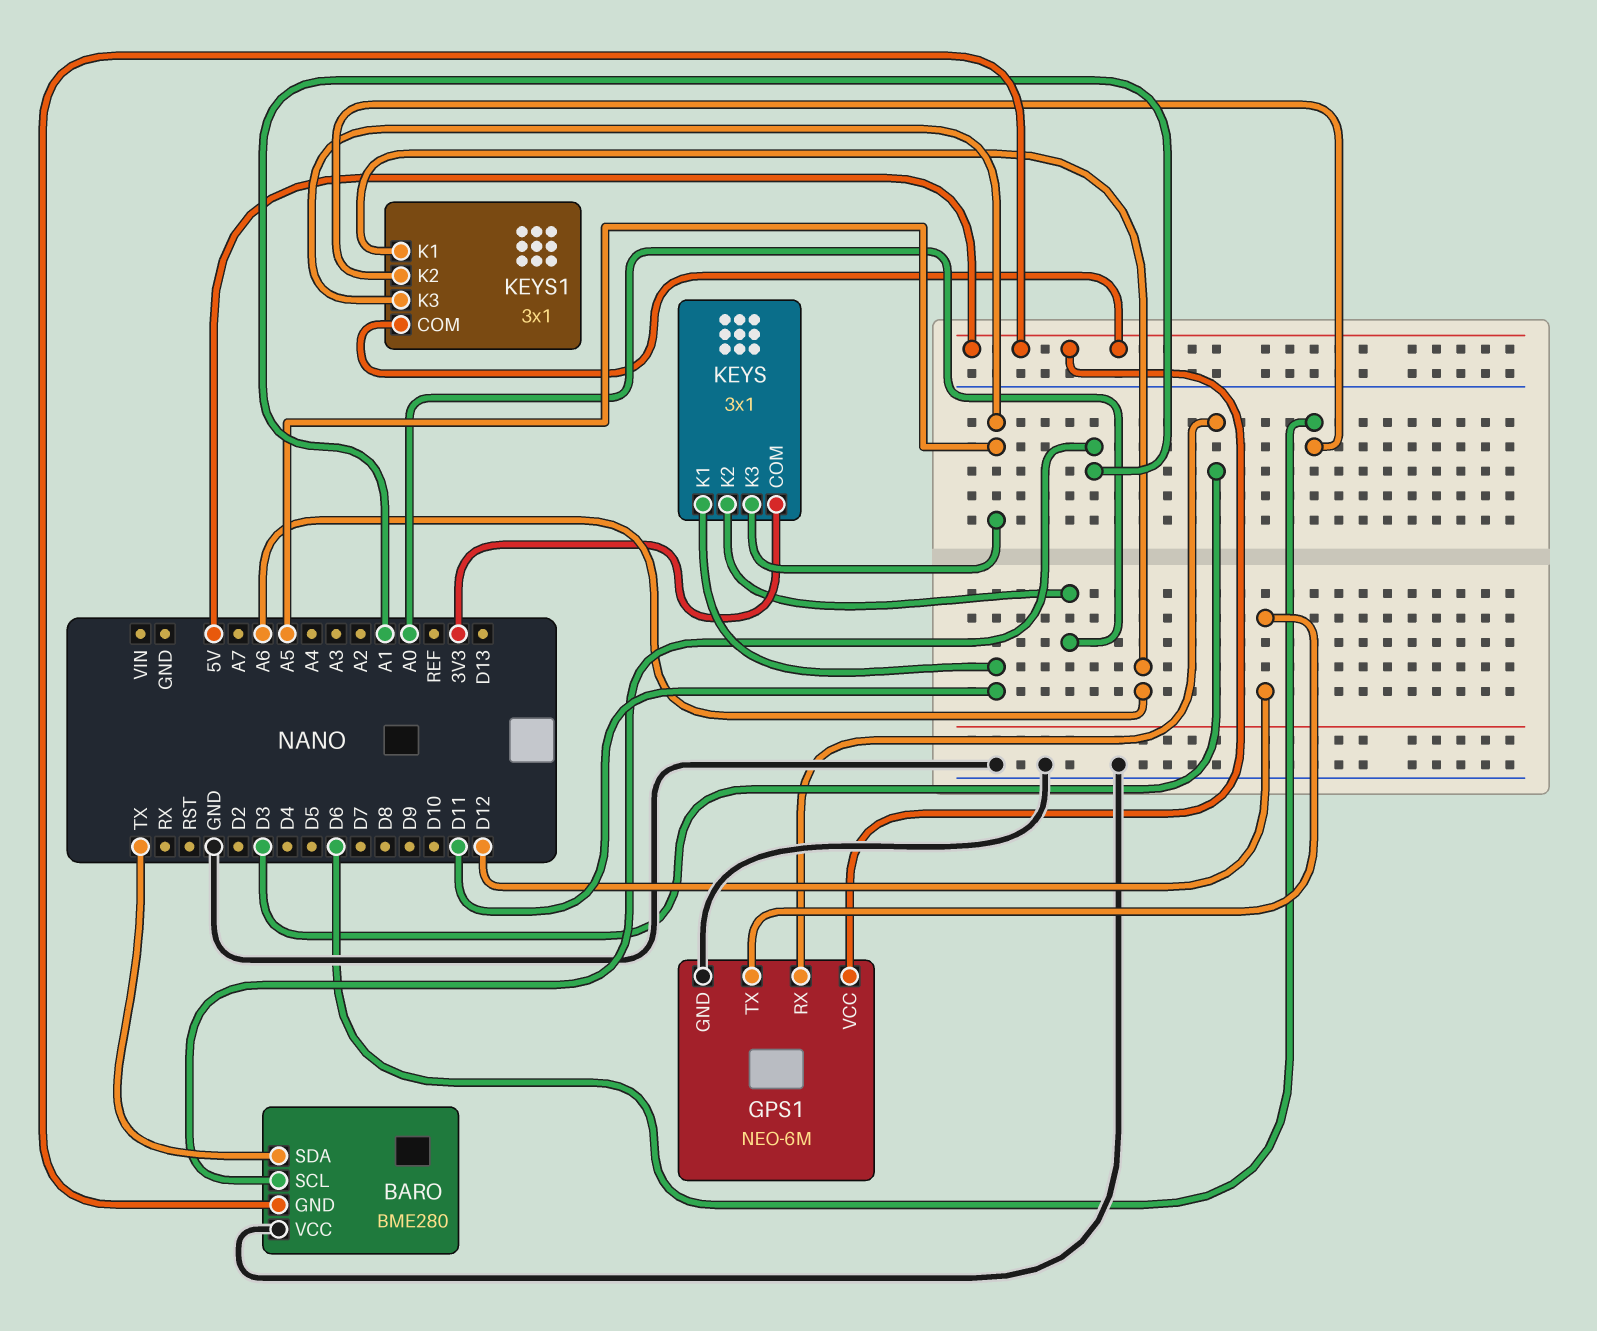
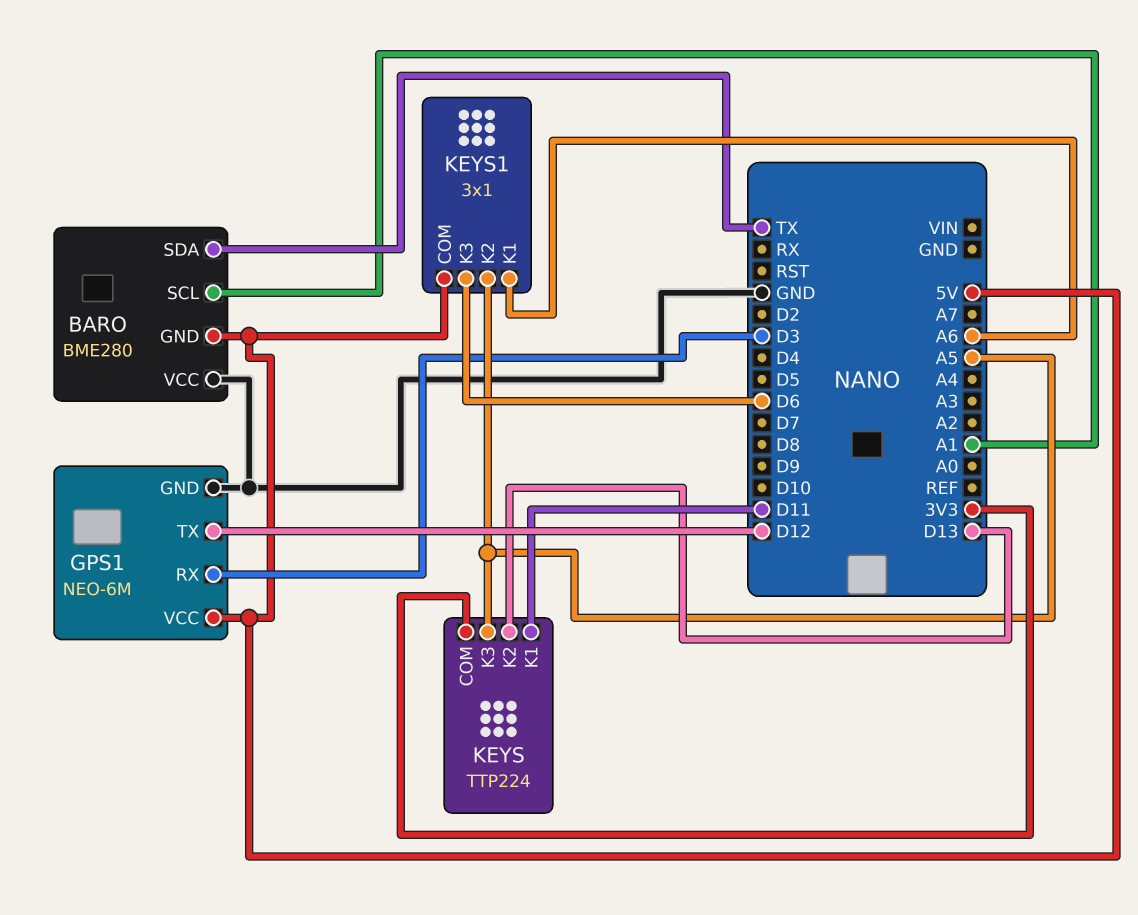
KEYS: 3x1 -> TTP224
KEYS pin K2: A0 -> D13
KEYS1 pin K2: D6 -> A5
KEYS1 pin K3: A5 -> D6

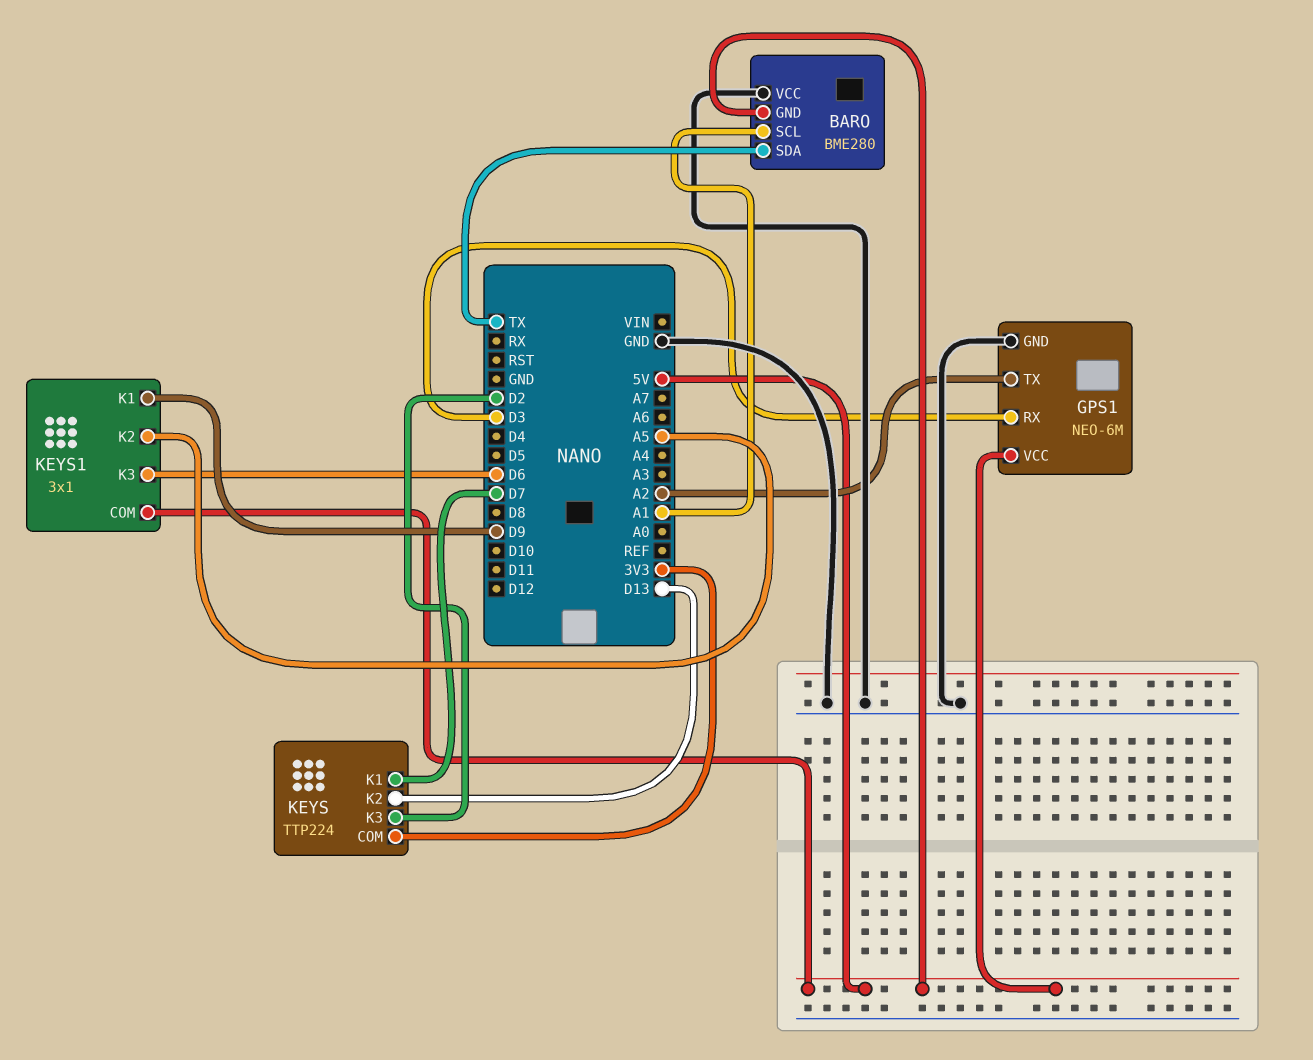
GPS1 pin TX: D12 -> A2
KEYS pin K1: D11 -> D7
KEYS pin K3: A5 -> D2
KEYS1 pin K1: A6 -> D9

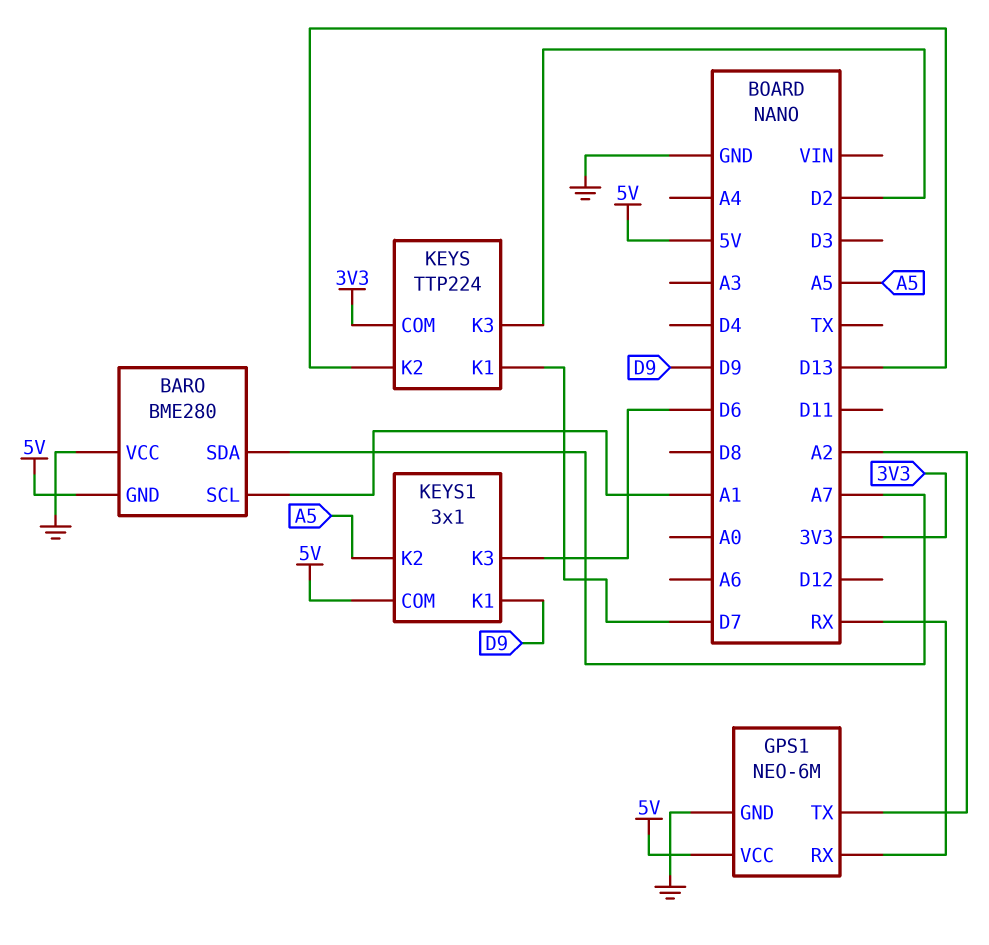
BARO pin SDA: TX -> A7
GPS1 pin RX: D3 -> RX

